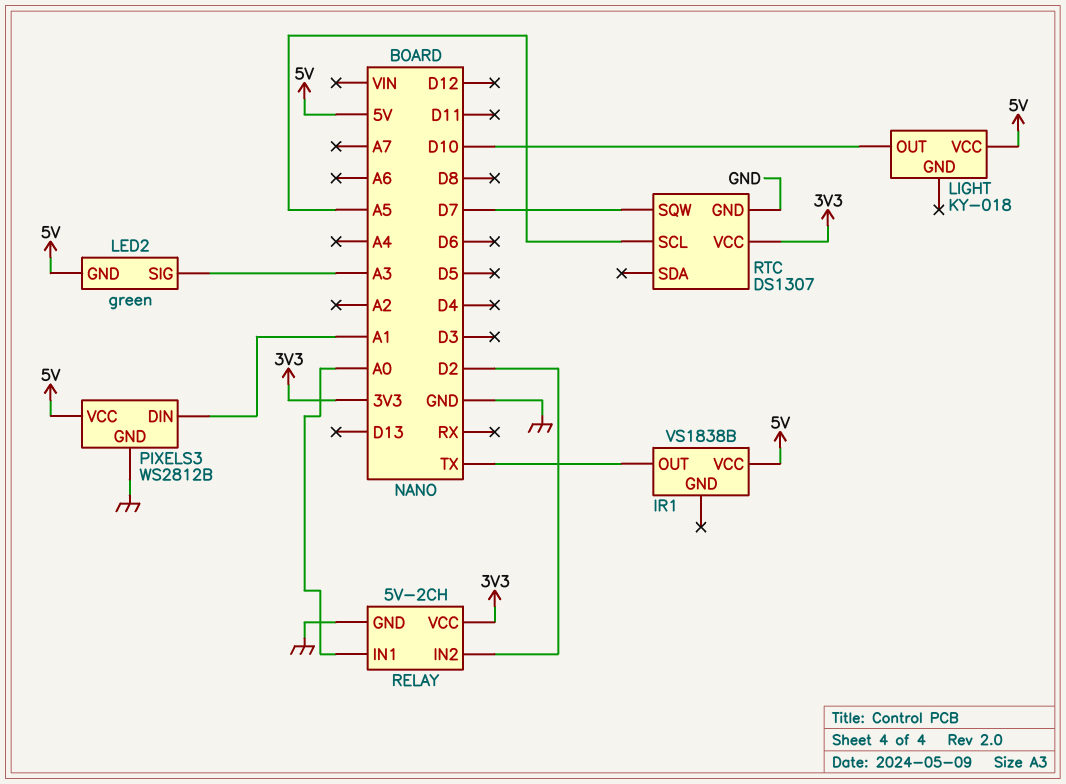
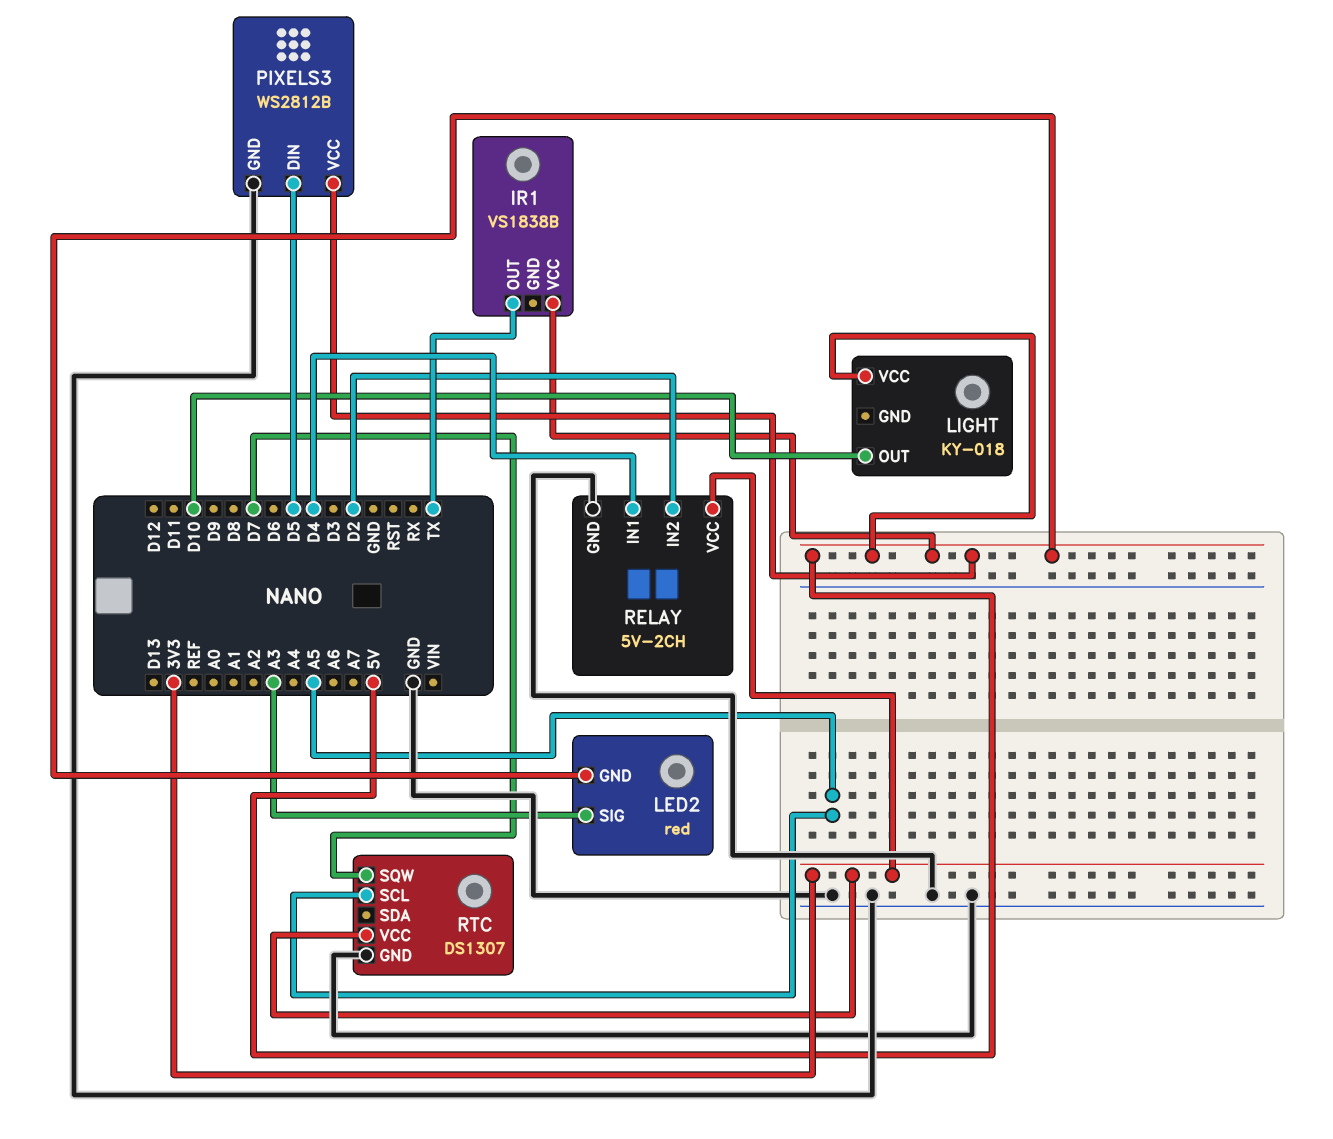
LED2: green -> red
PIXELS3 pin DIN: A1 -> D5
RELAY pin IN1: A0 -> D4

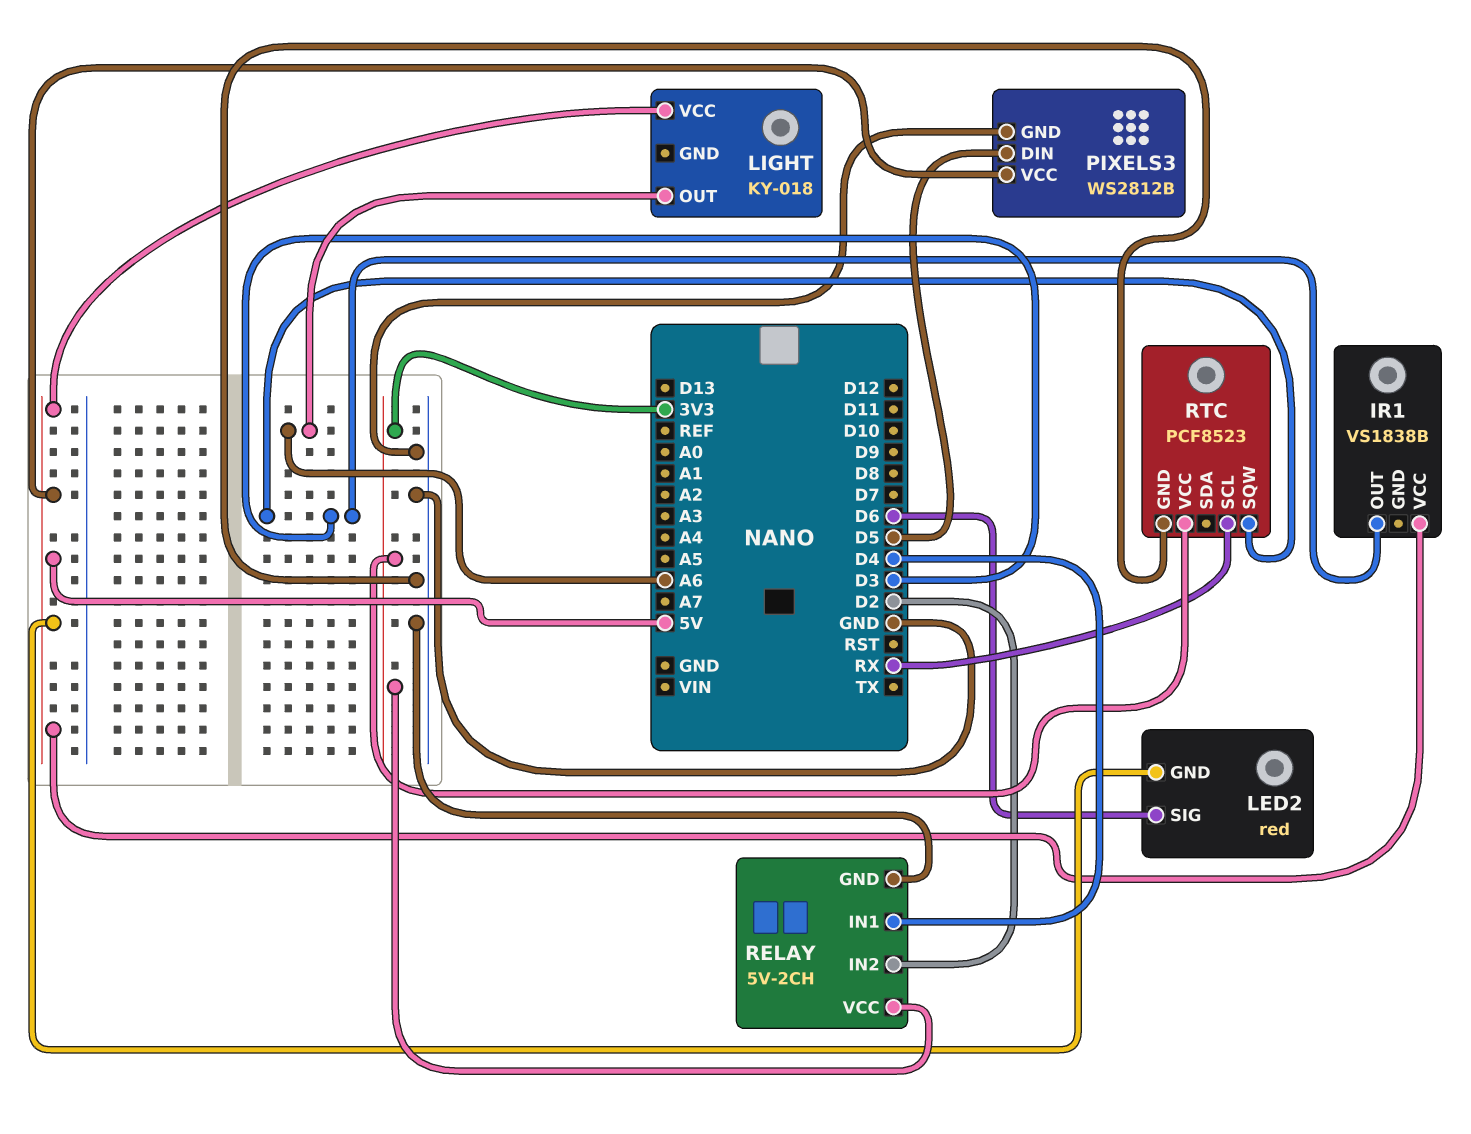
IR1 pin OUT: TX -> D3
LED2 pin SIG: A3 -> D6
LIGHT pin OUT: D10 -> A6
RTC: DS1307 -> PCF8523
RTC pin SCL: A5 -> RX
RTC pin SQW: D7 -> D3

